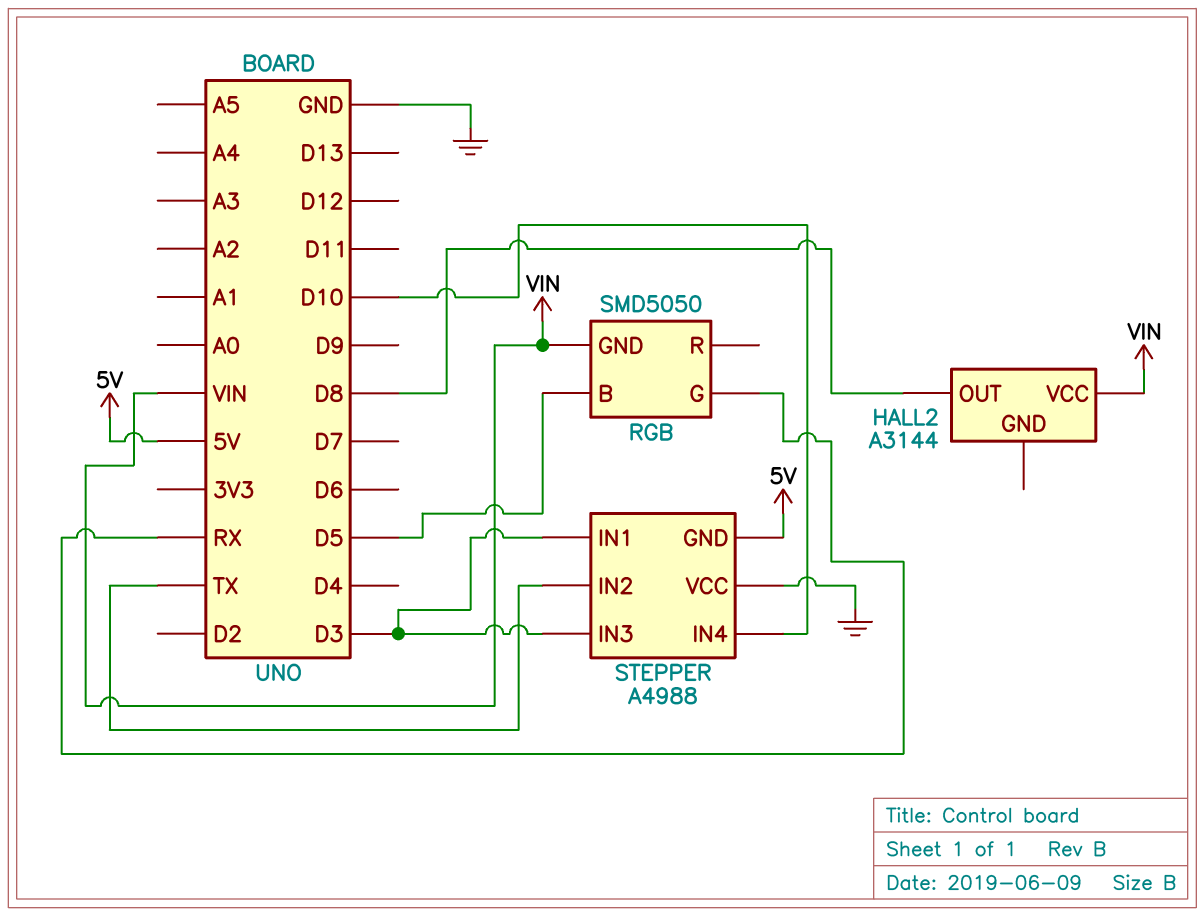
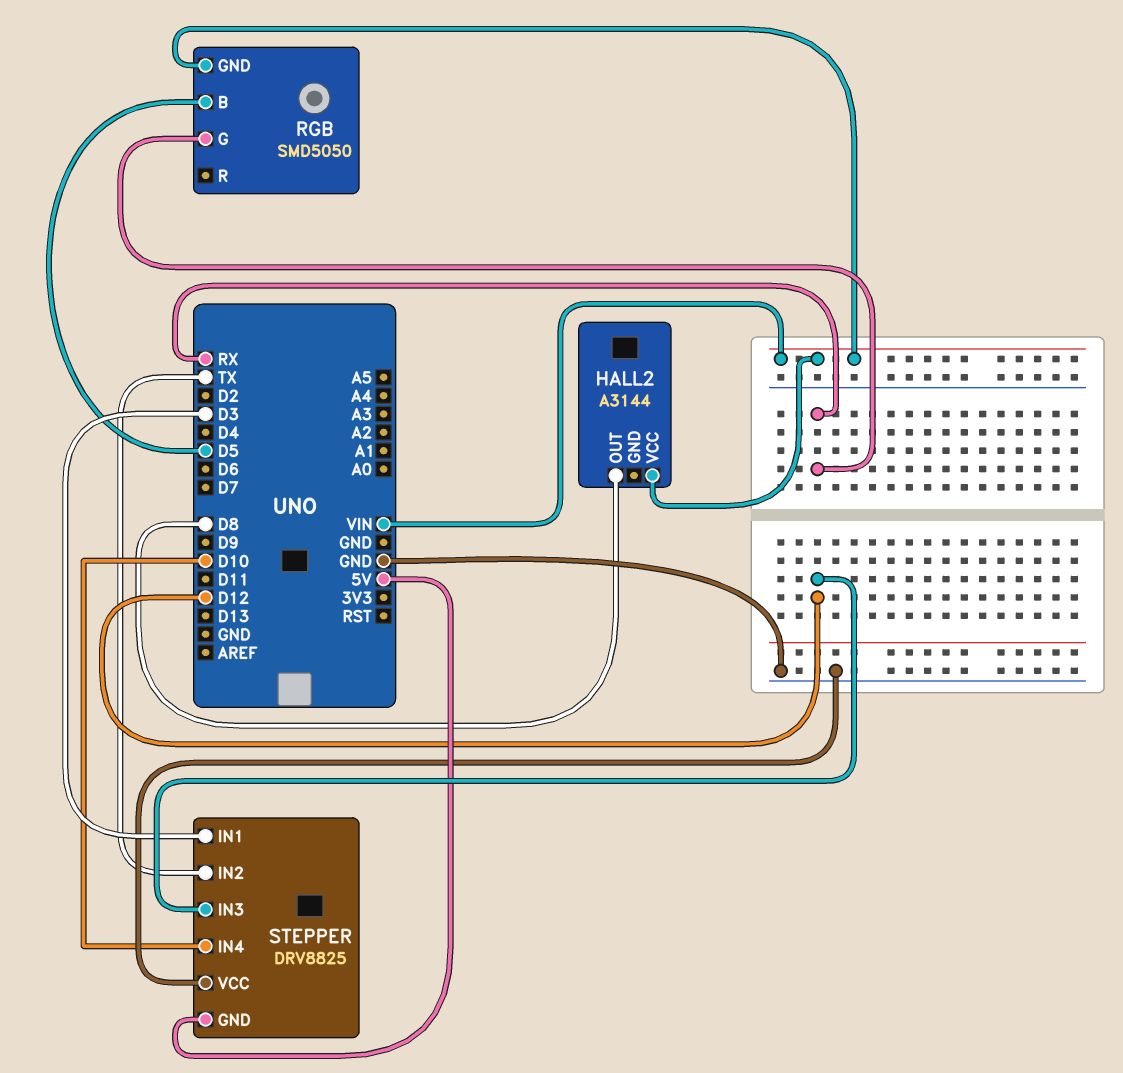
STEPPER: A4988 -> DRV8825
STEPPER pin IN3: D3 -> D12

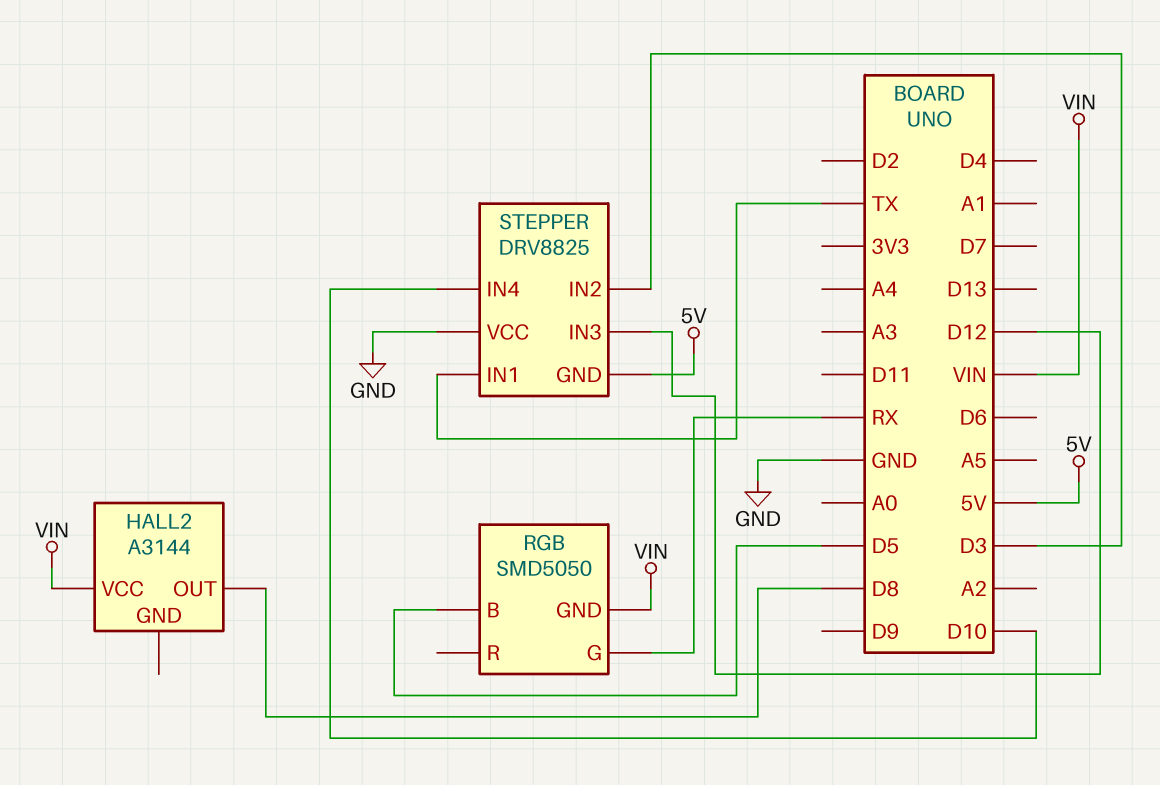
STEPPER pin IN1: D3 -> TX
STEPPER pin IN2: TX -> D3

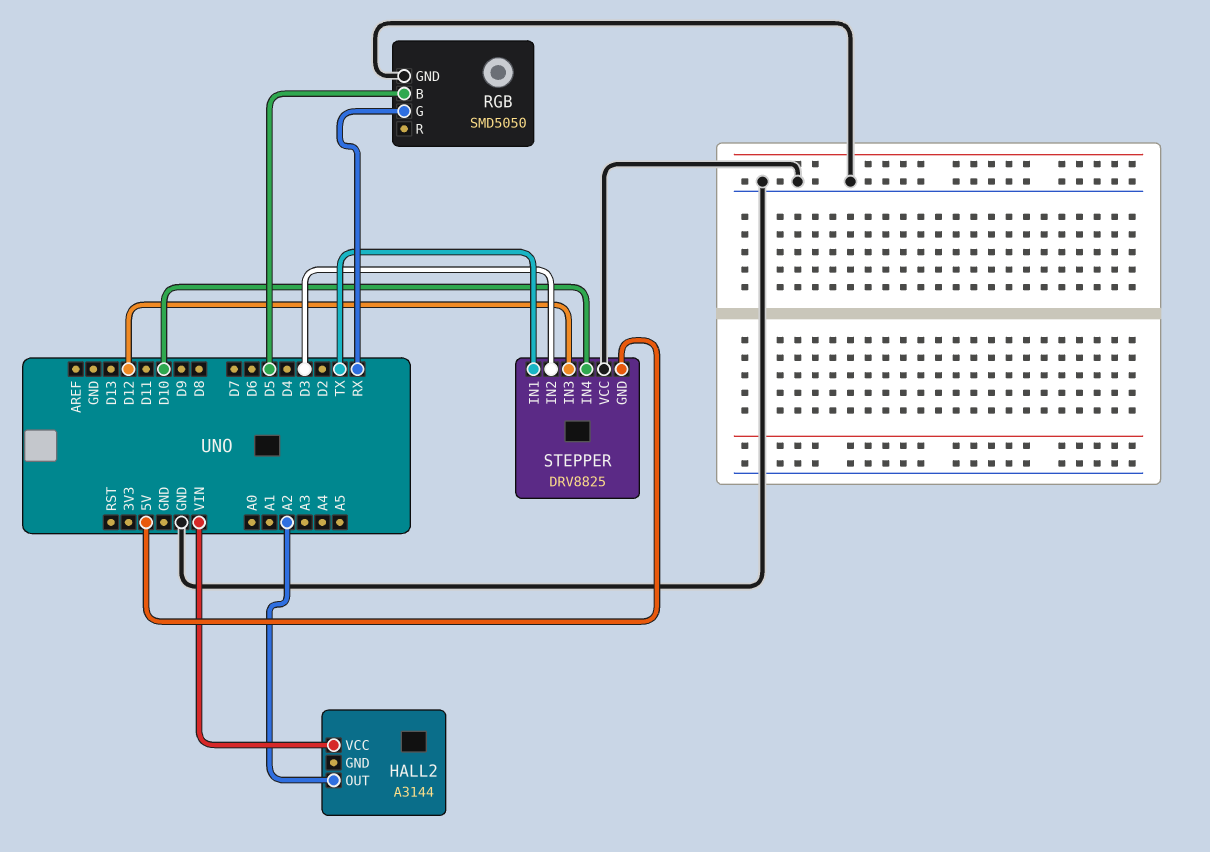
HALL2 pin OUT: D8 -> A2
RGB pin GND: VIN -> GND

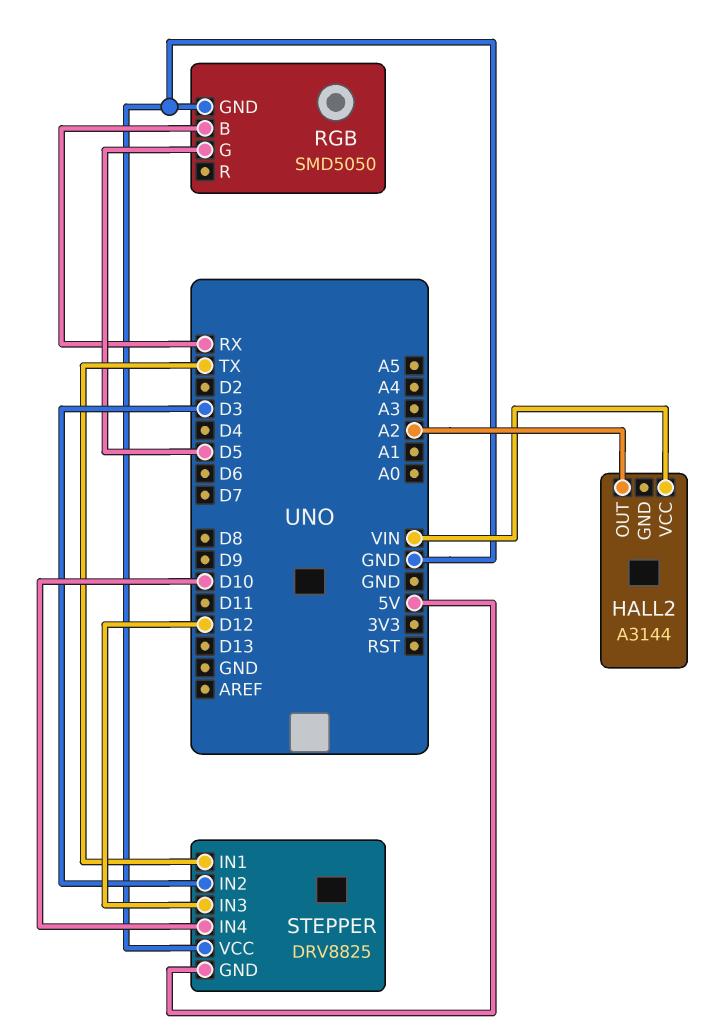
RGB pin B: D5 -> RX
RGB pin G: RX -> D5

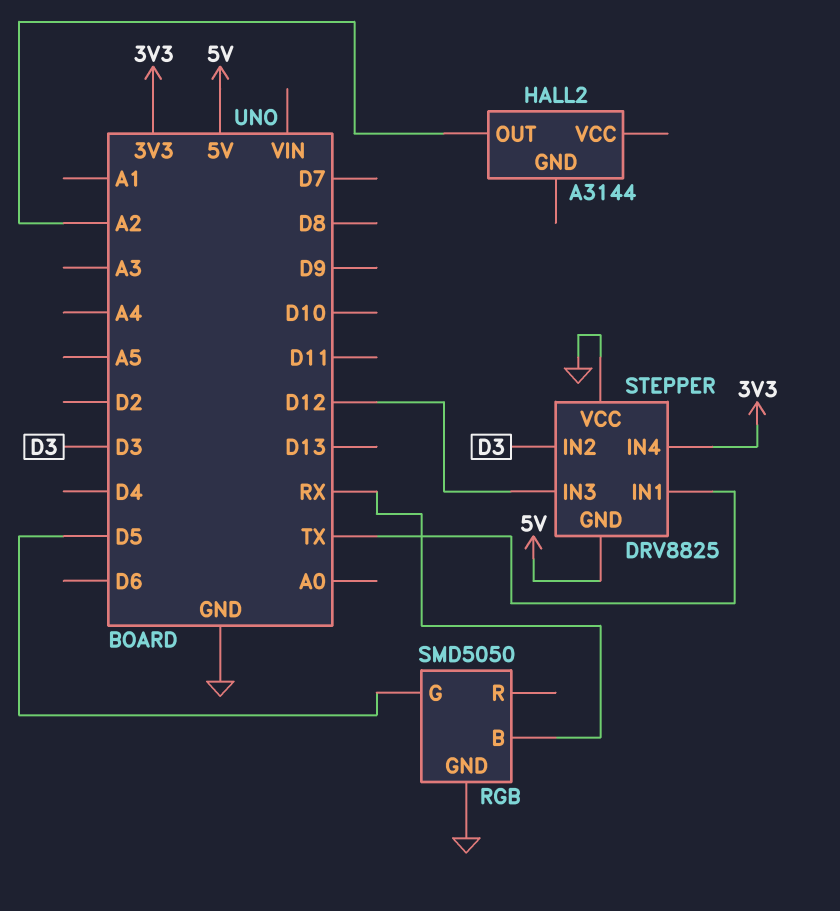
HALL2 pin VCC: VIN -> none
STEPPER pin IN4: D10 -> 3V3

